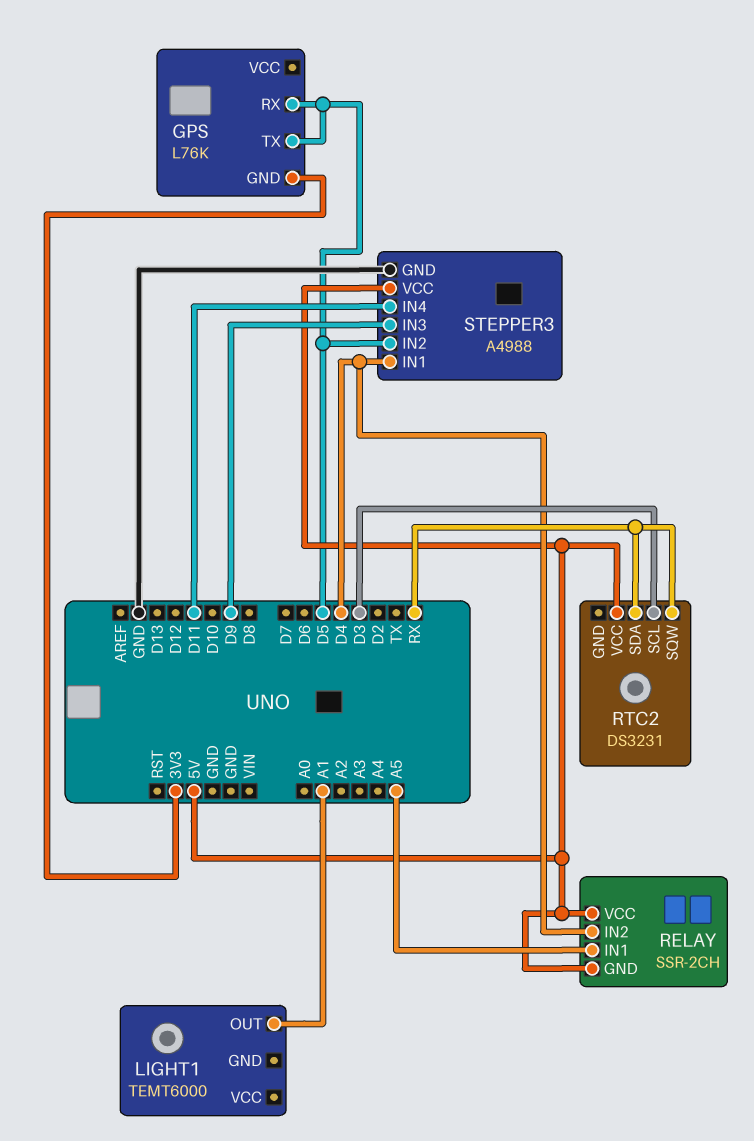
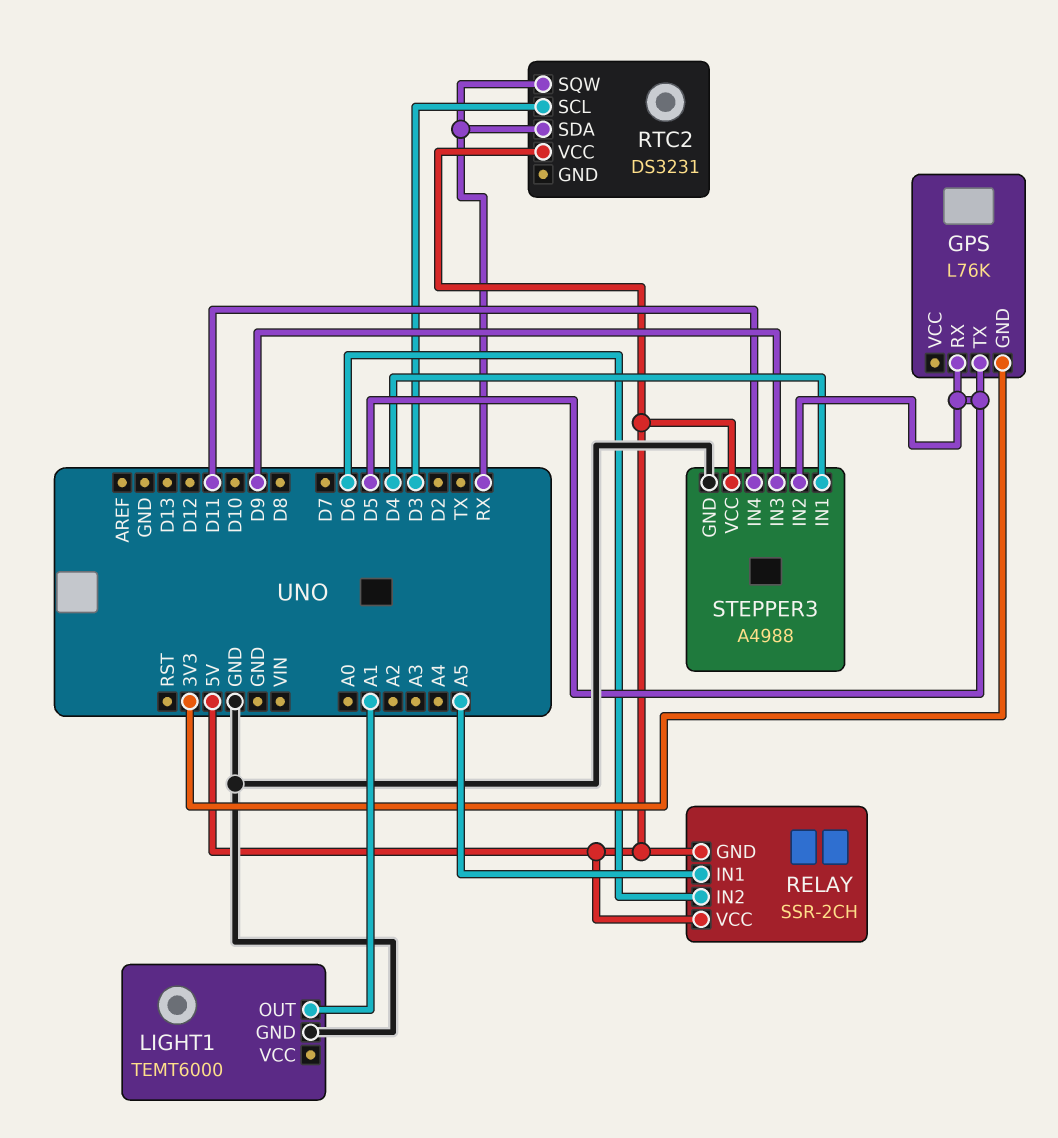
LIGHT1 pin GND: none -> GND
RELAY pin IN2: D4 -> D6

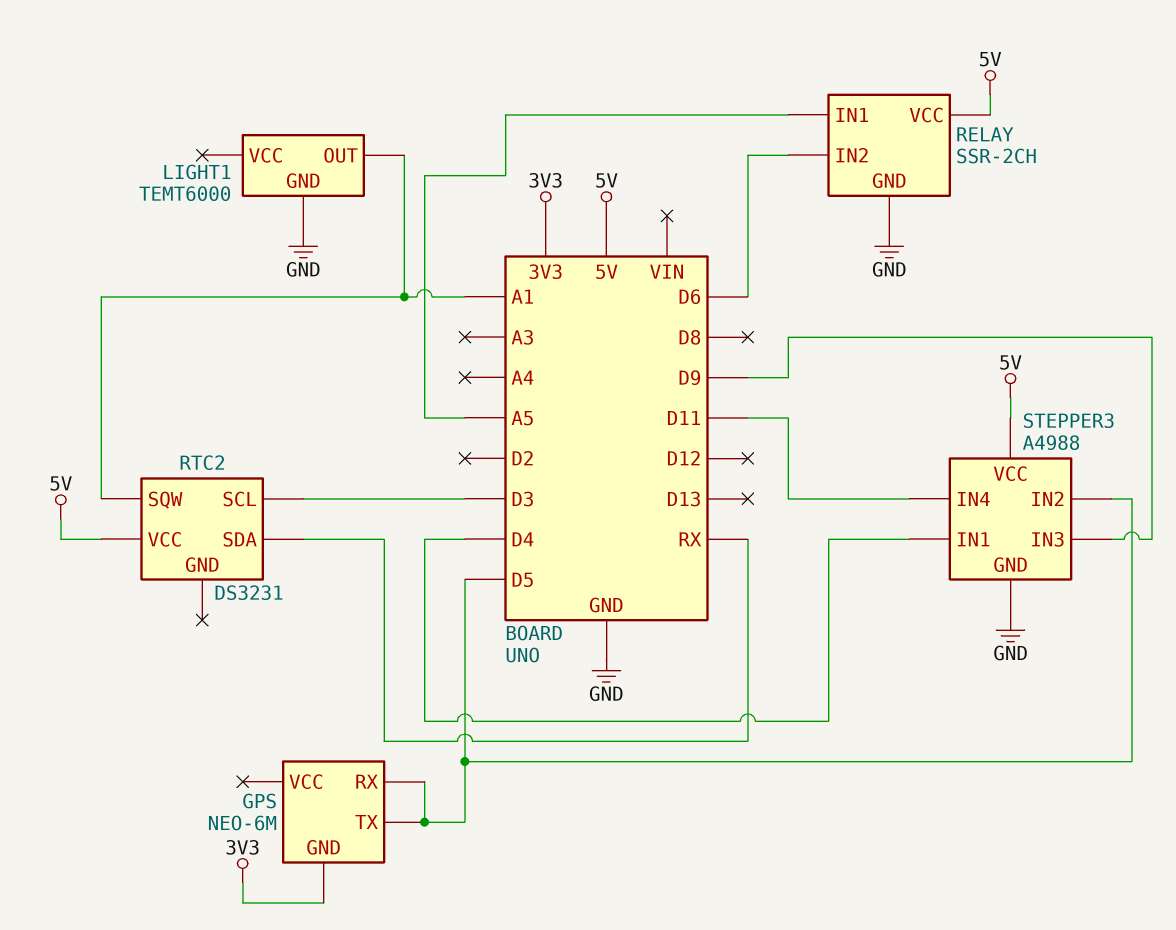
GPS: L76K -> NEO-6M
RELAY pin GND: 5V -> GND
RTC2 pin SQW: RX -> A1

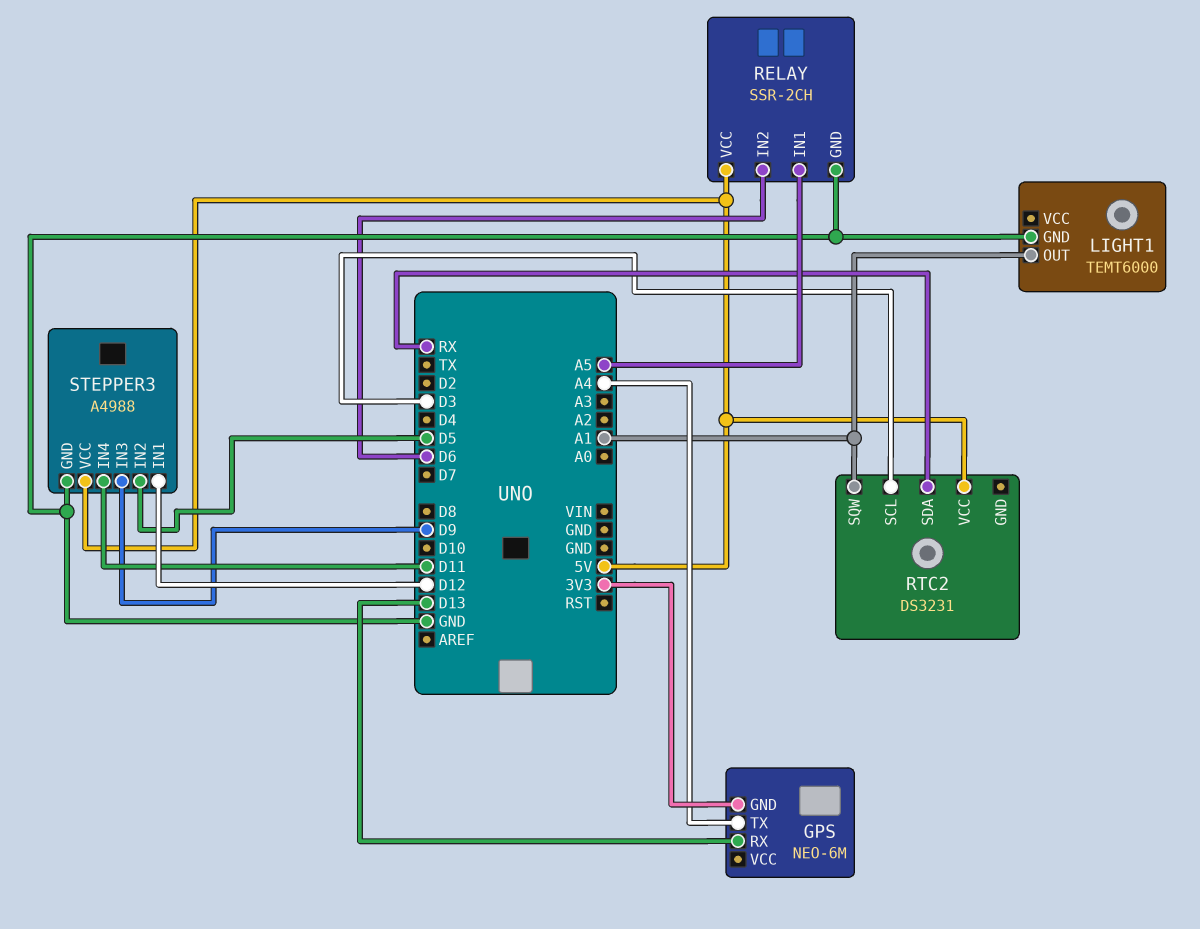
GPS pin RX: D5 -> D13
GPS pin TX: D5 -> A4
STEPPER3 pin IN1: D4 -> D12

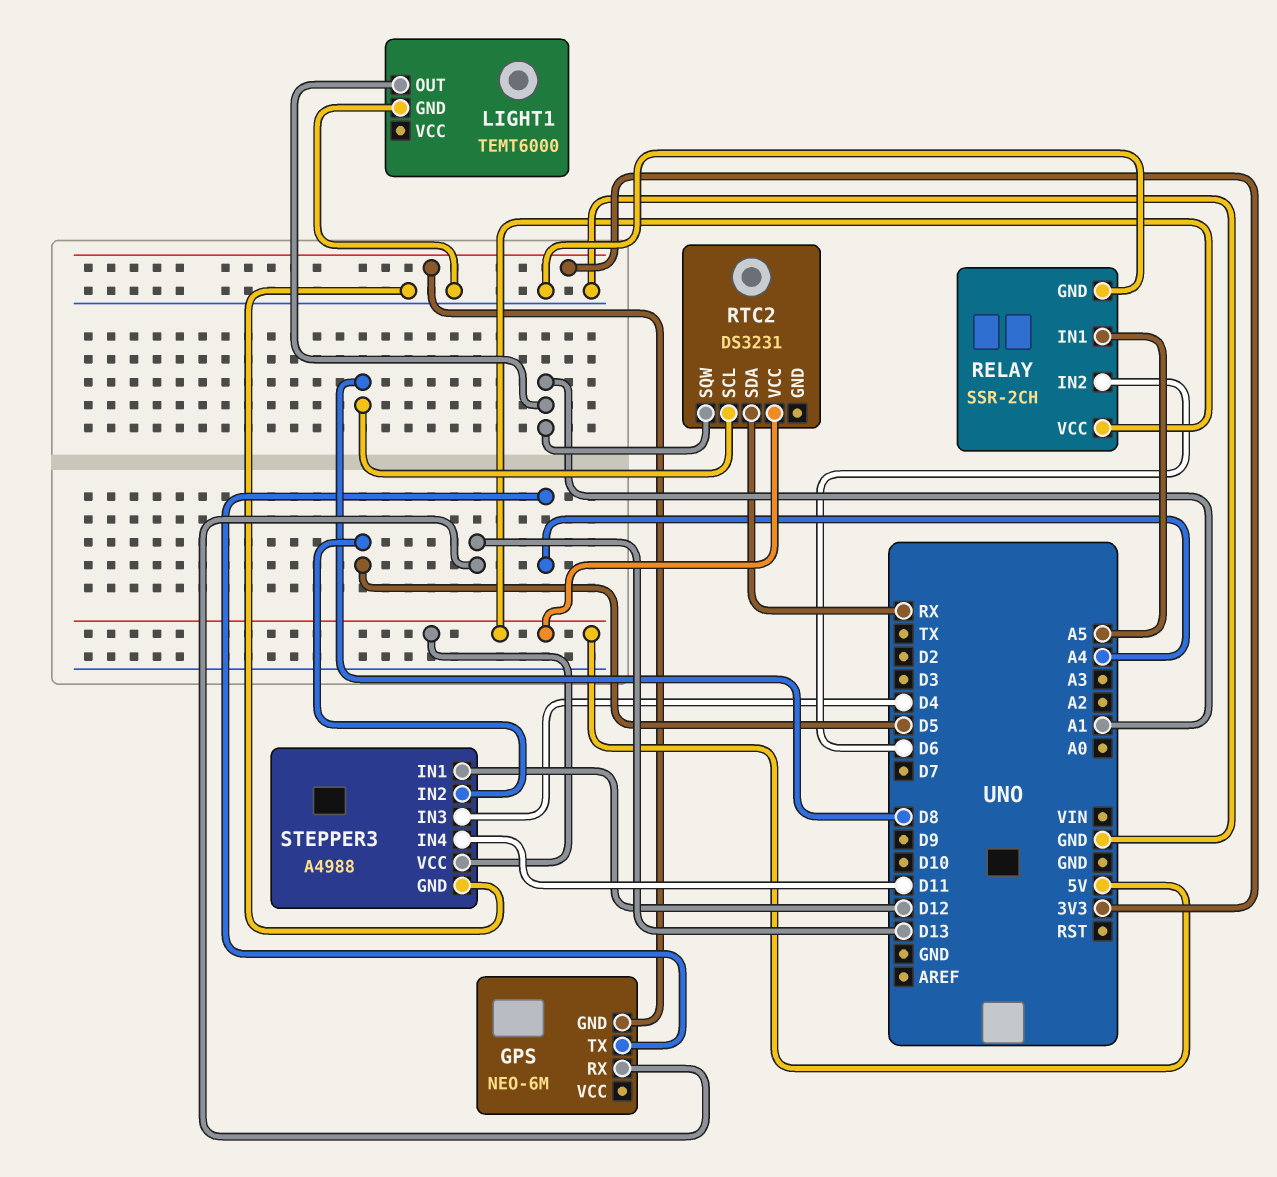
RTC2 pin SCL: D3 -> D8
STEPPER3 pin IN3: D9 -> D4

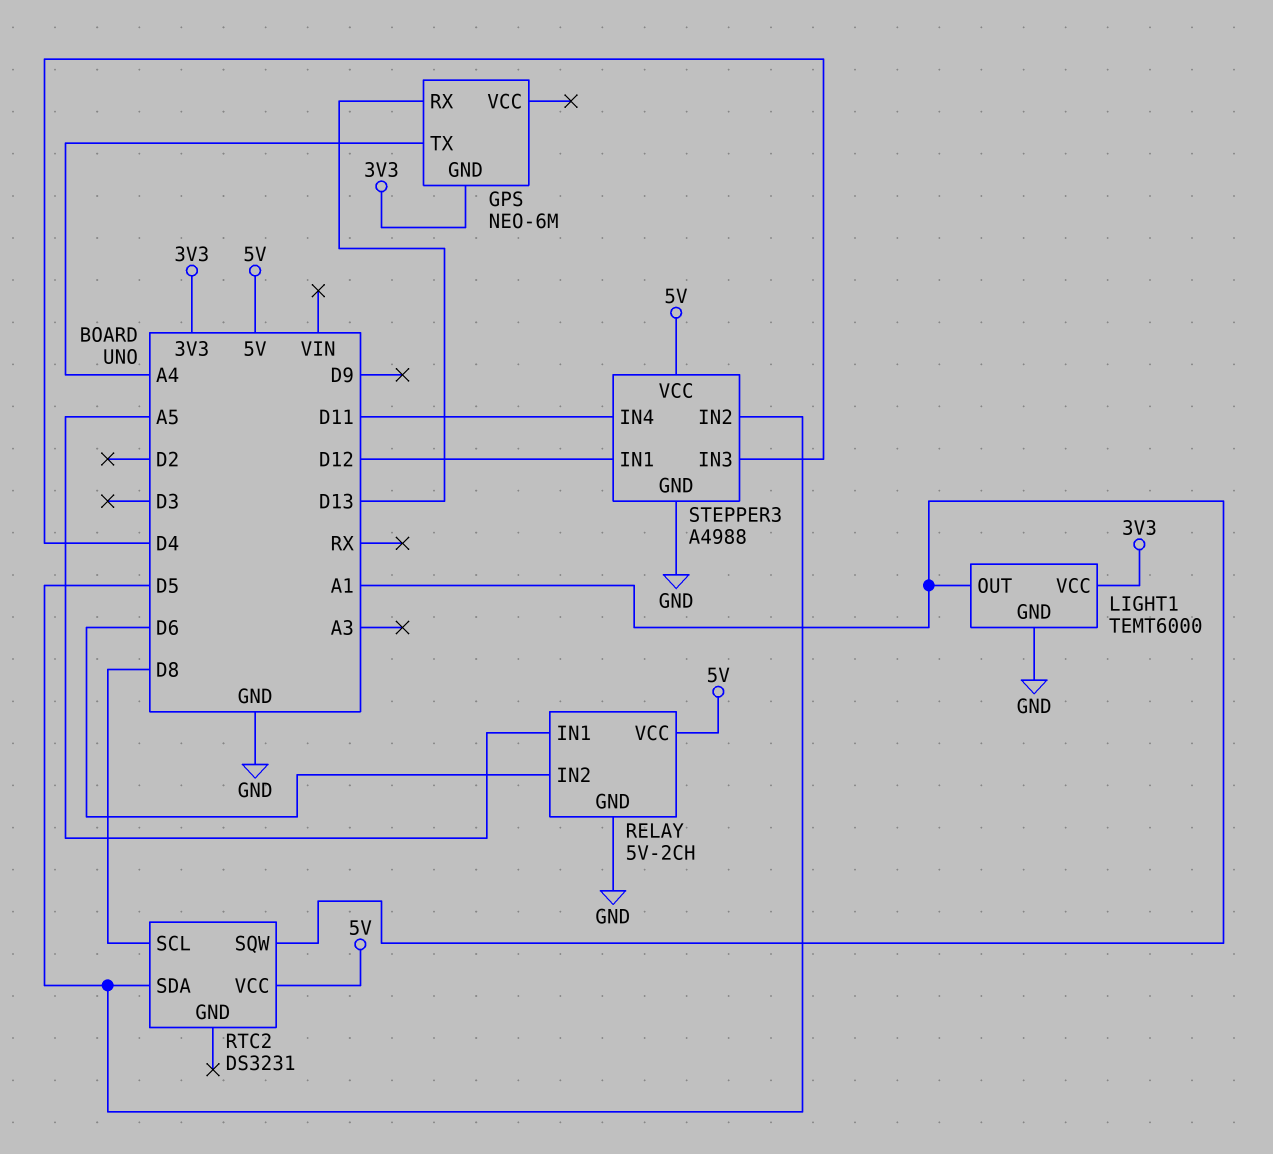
LIGHT1 pin VCC: none -> 3V3
RELAY: SSR-2CH -> 5V-2CH
RTC2 pin SDA: RX -> D5

